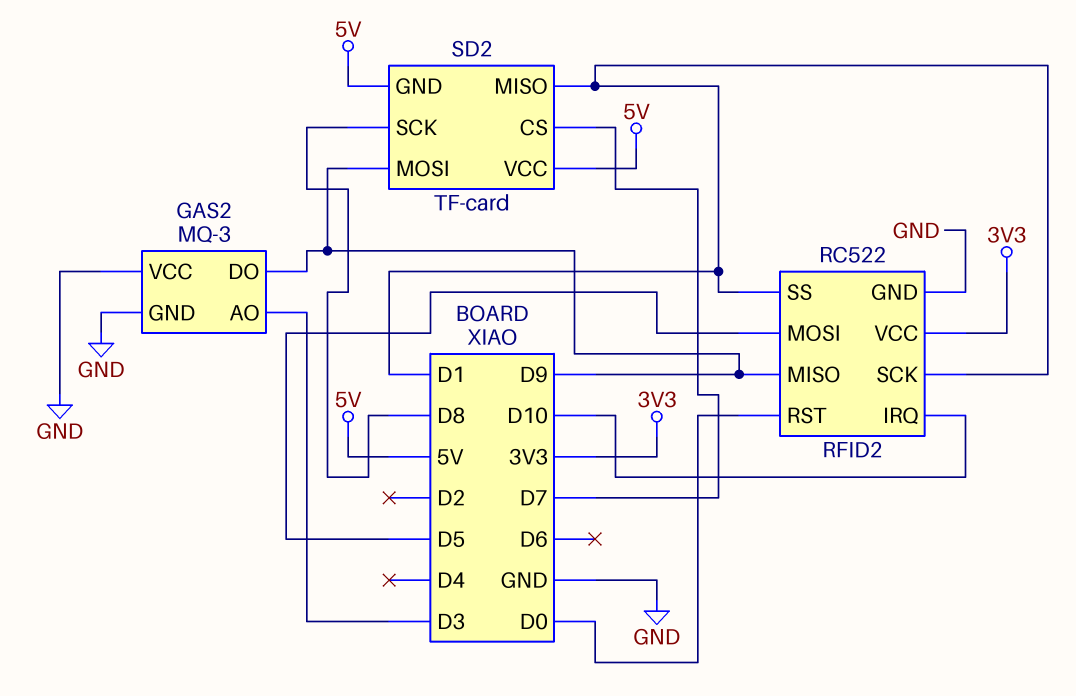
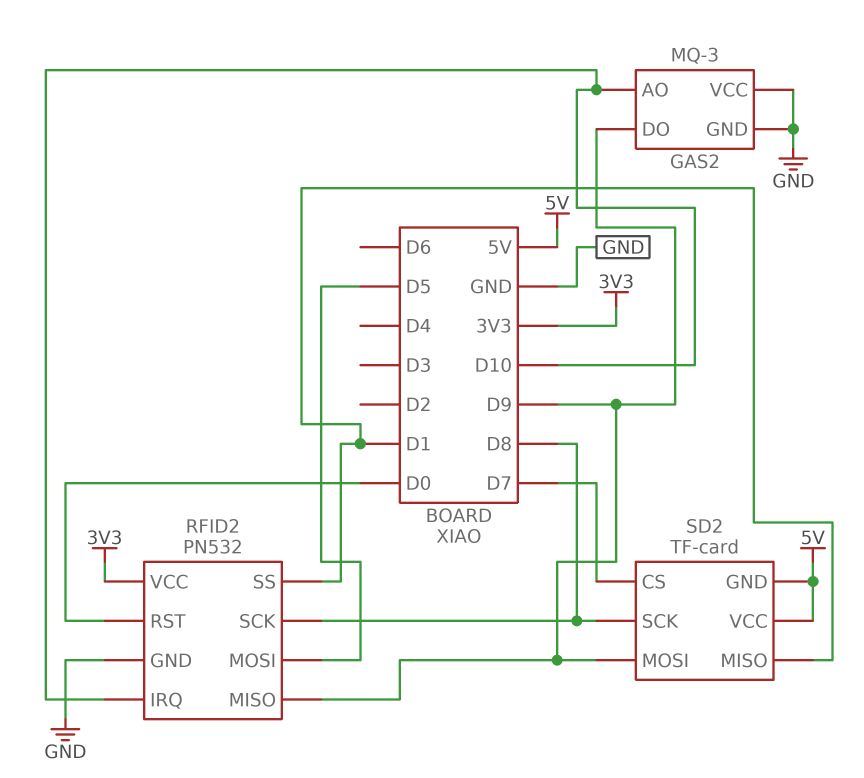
GAS2 pin AO: D3 -> D10
RFID2: RC522 -> PN532
RFID2 pin SCK: D1 -> D8

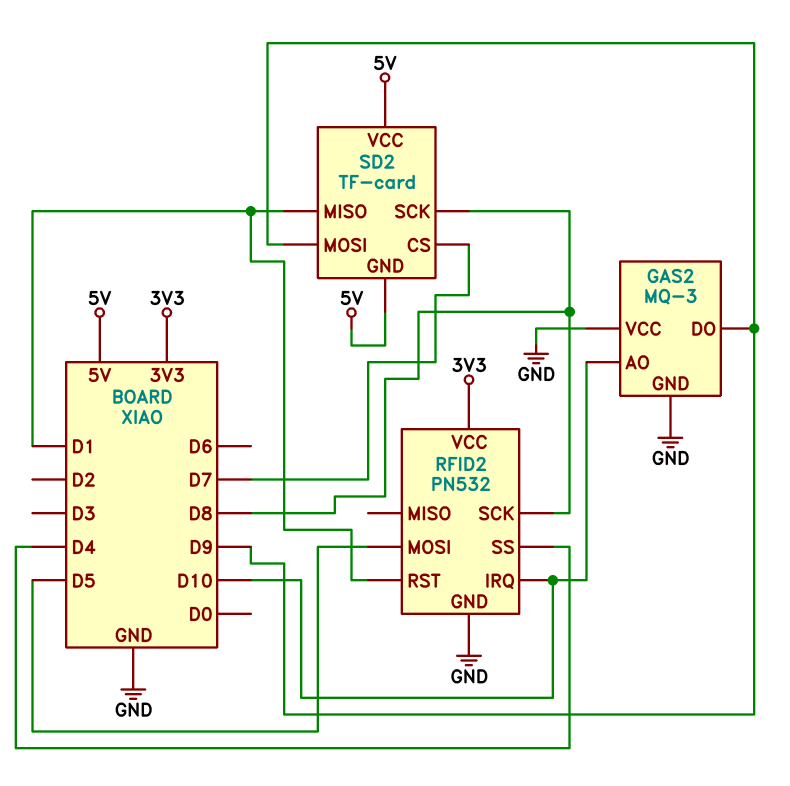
RFID2 pin MISO: D9 -> none
RFID2 pin RST: D0 -> D1
RFID2 pin SS: D1 -> D4

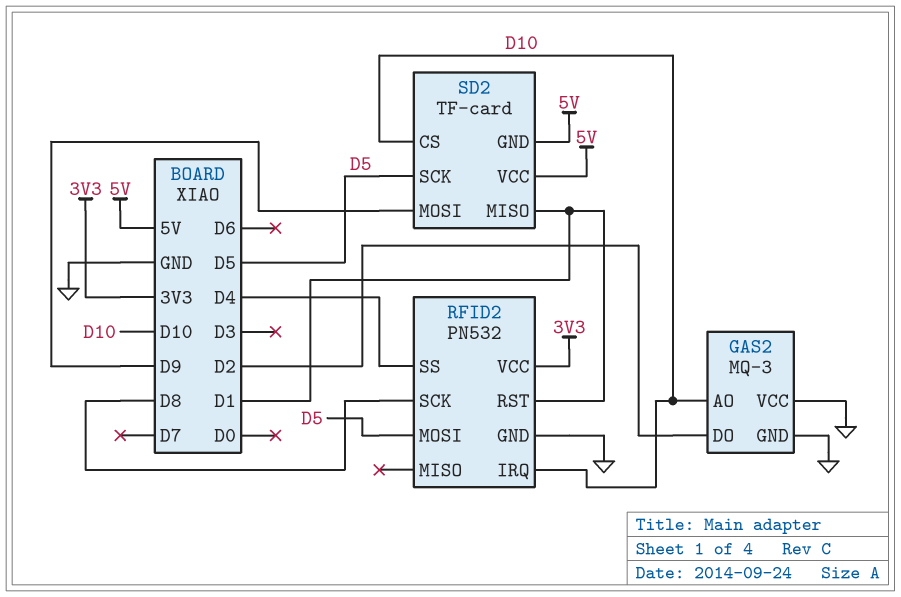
GAS2 pin DO: D9 -> D2
SD2 pin CS: D7 -> D10
SD2 pin SCK: D8 -> D5

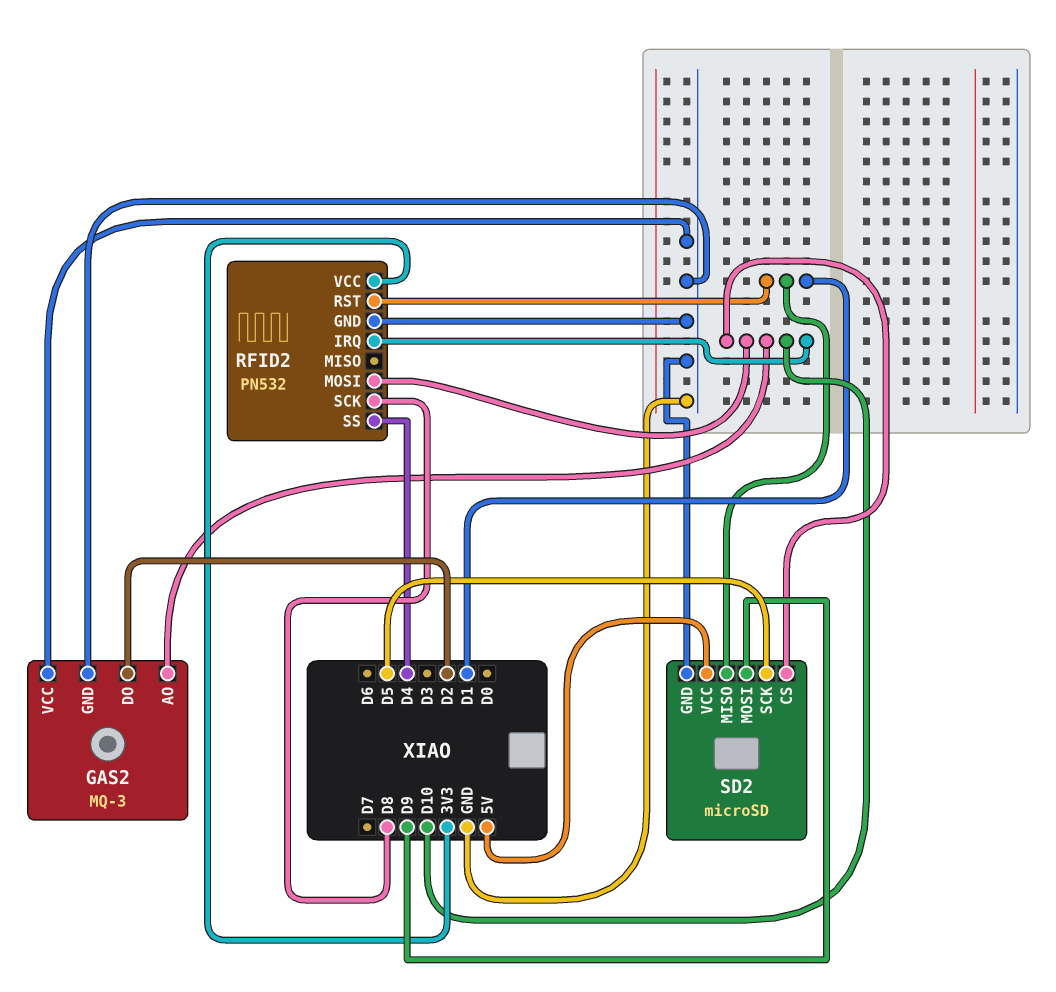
RFID2 pin MOSI: D5 -> D10
SD2: TF-card -> microSD
SD2 pin GND: 5V -> GND

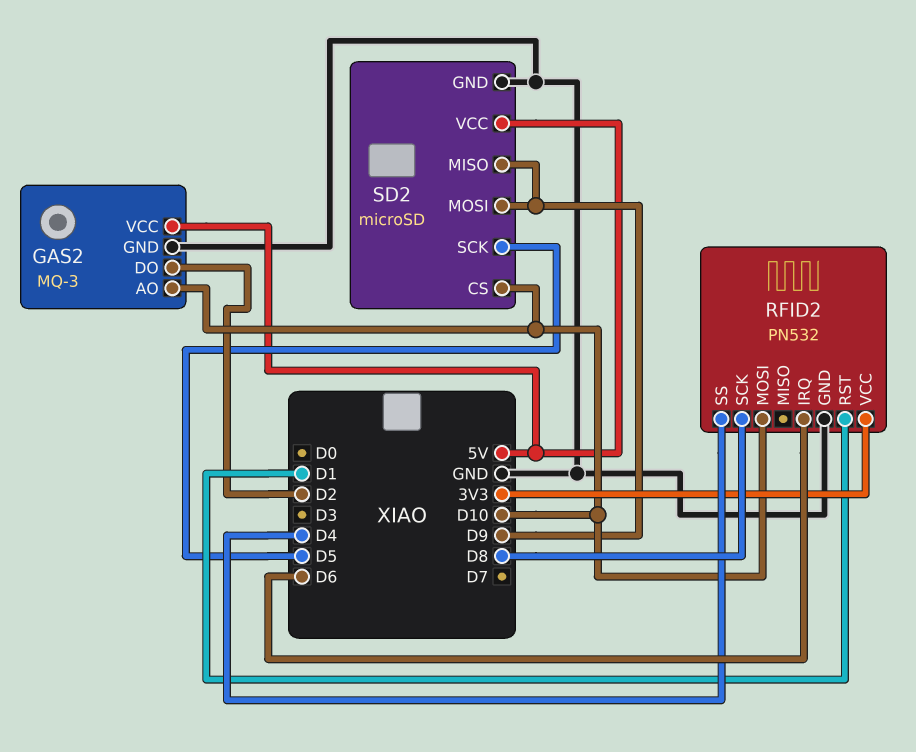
GAS2 pin VCC: GND -> 5V
RFID2 pin IRQ: D10 -> D6
SD2 pin MISO: D1 -> D9

